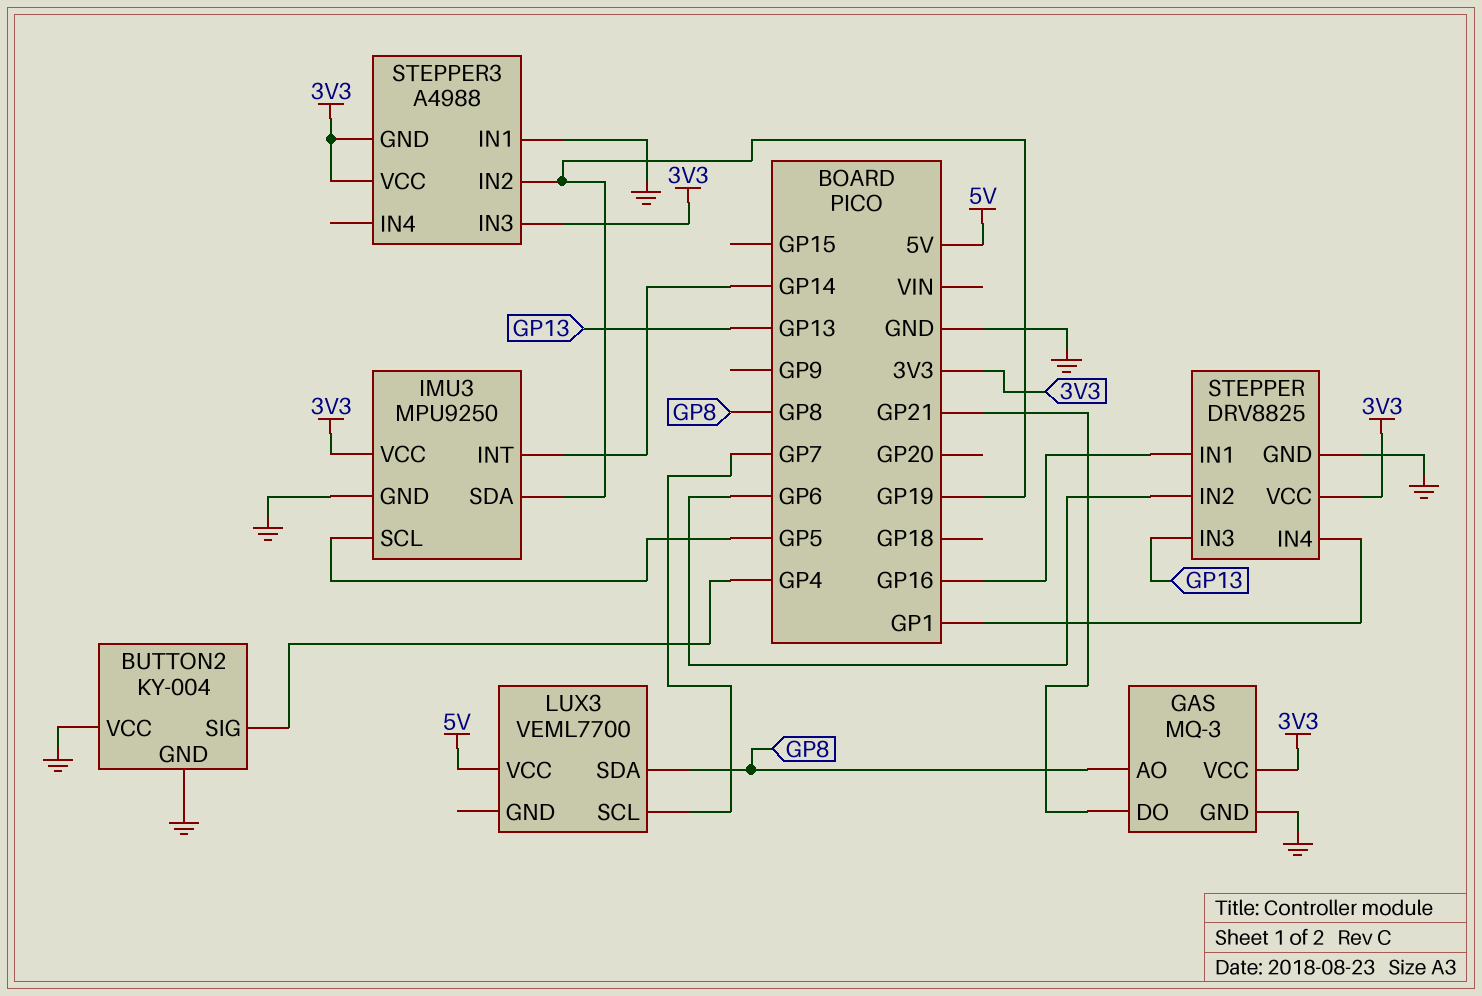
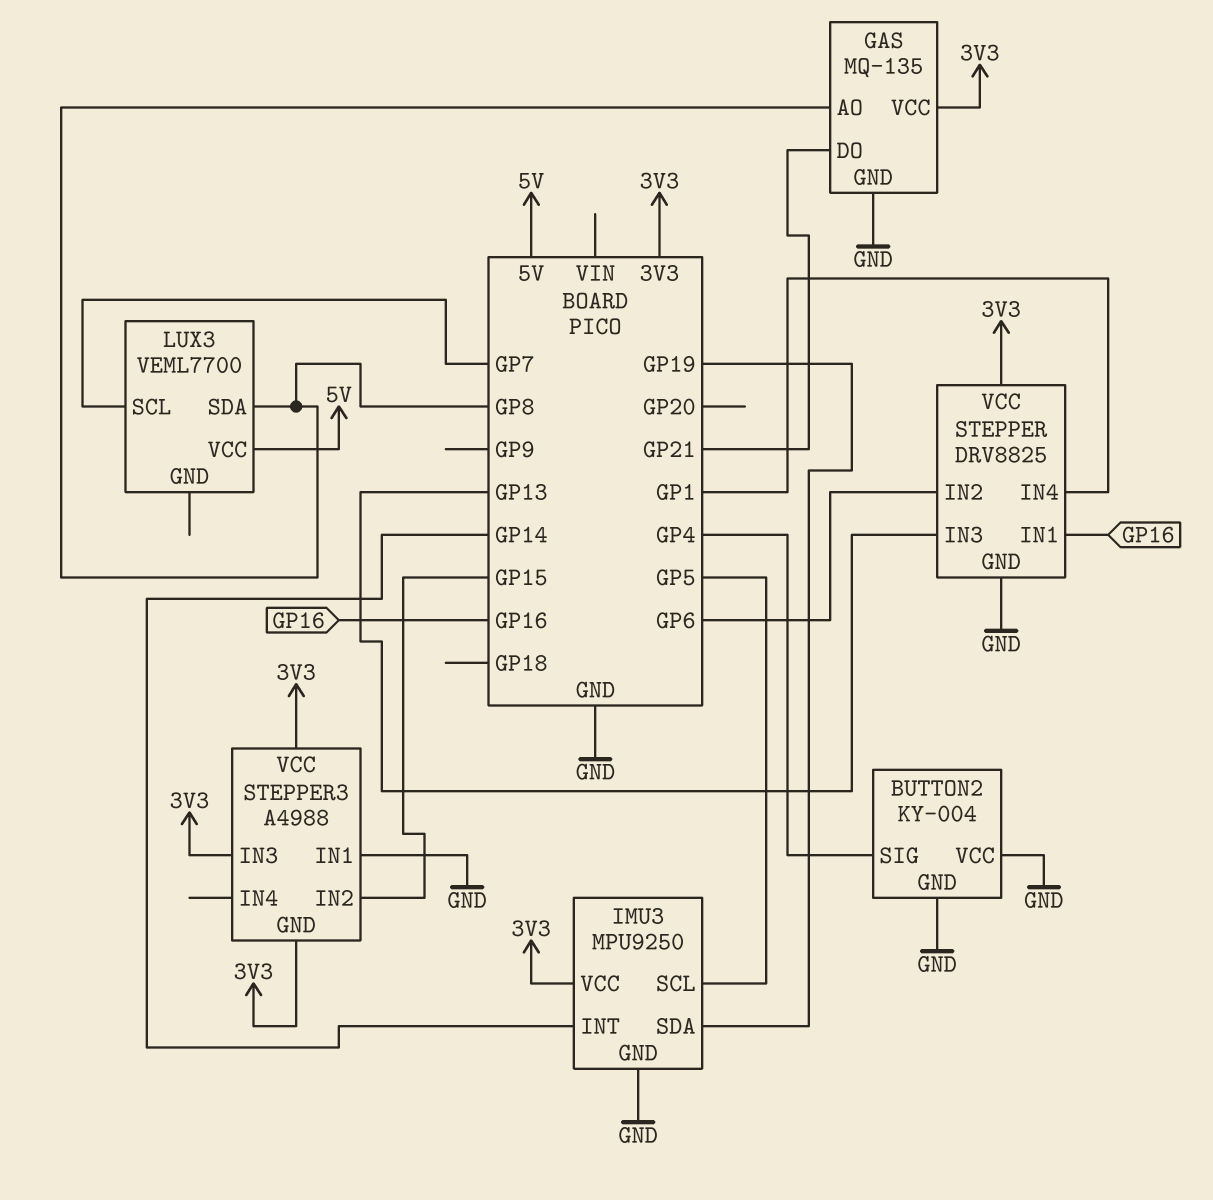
GAS: MQ-3 -> MQ-135
STEPPER3 pin IN2: GP19 -> GP15

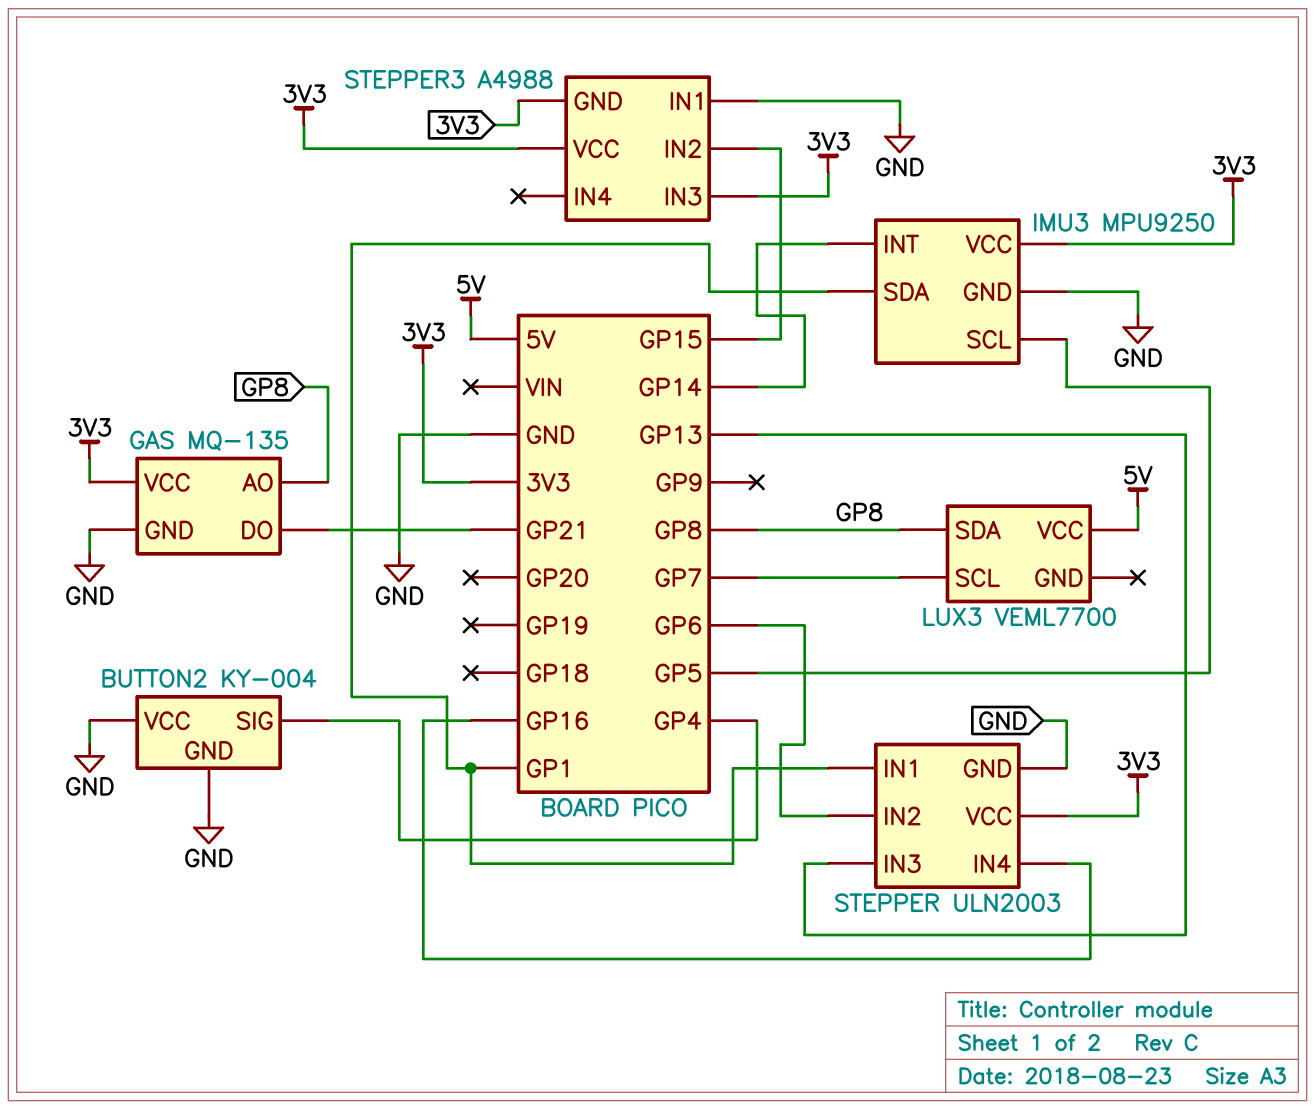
IMU3 pin SDA: GP19 -> GP1
STEPPER: DRV8825 -> ULN2003
STEPPER pin IN1: GP16 -> GP1
STEPPER pin IN4: GP1 -> GP16

